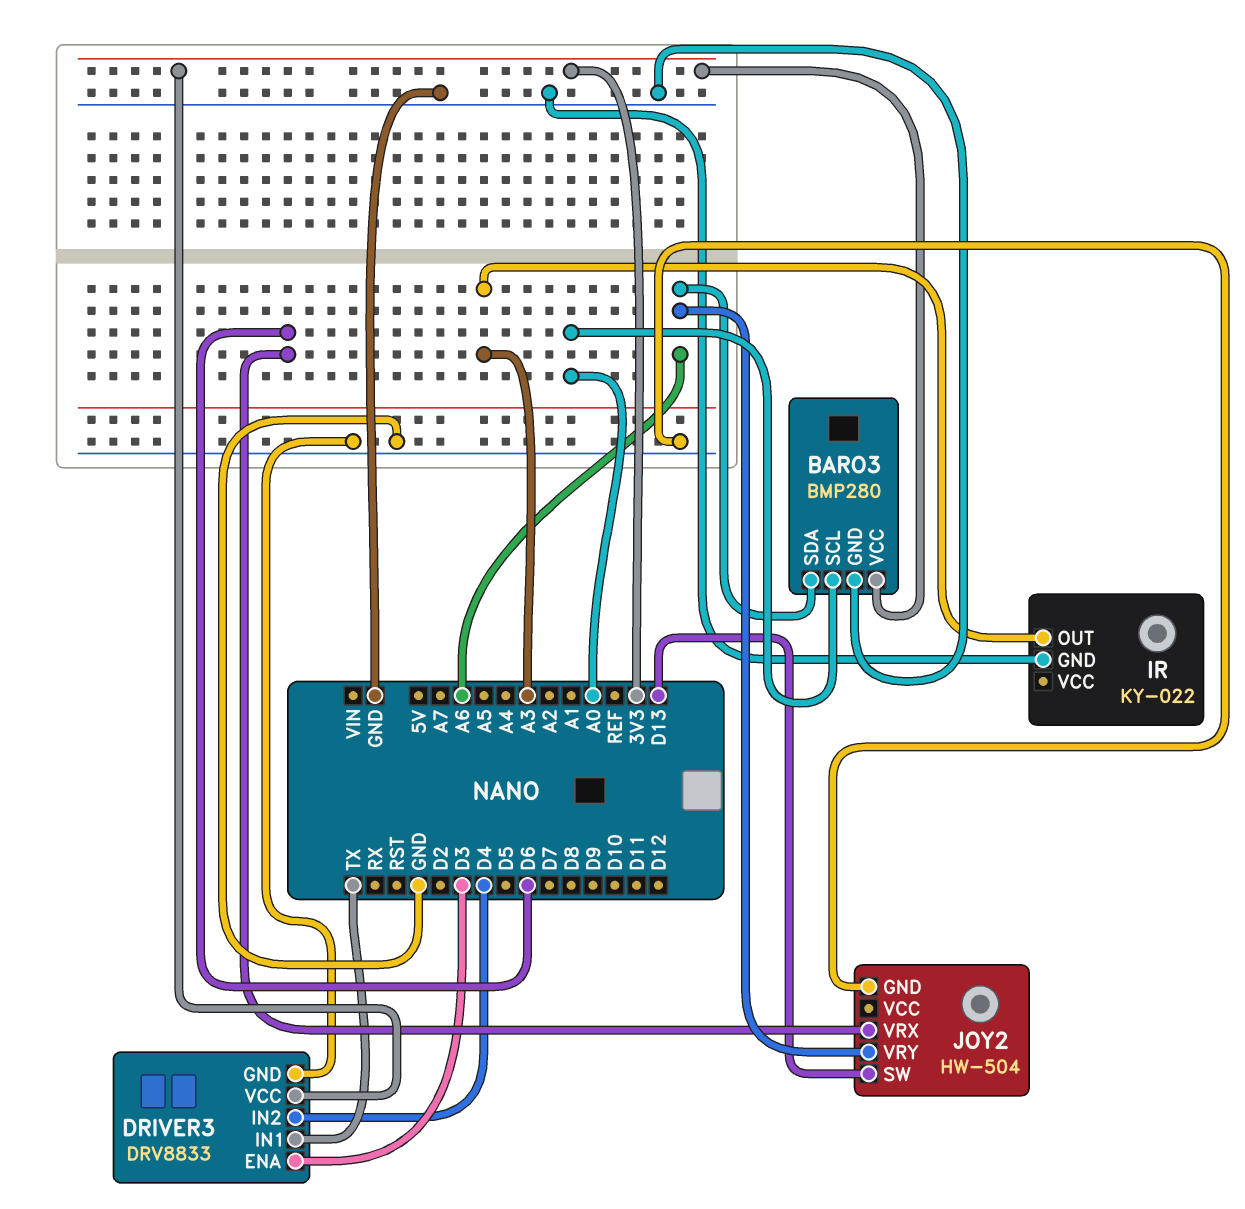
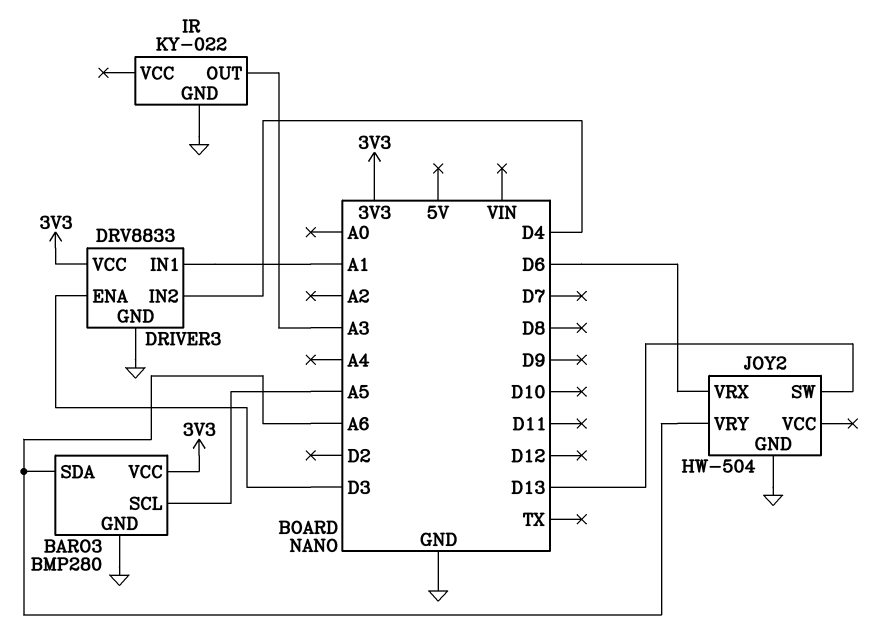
BARO3 pin SCL: A0 -> A5
DRIVER3 pin IN1: TX -> A1

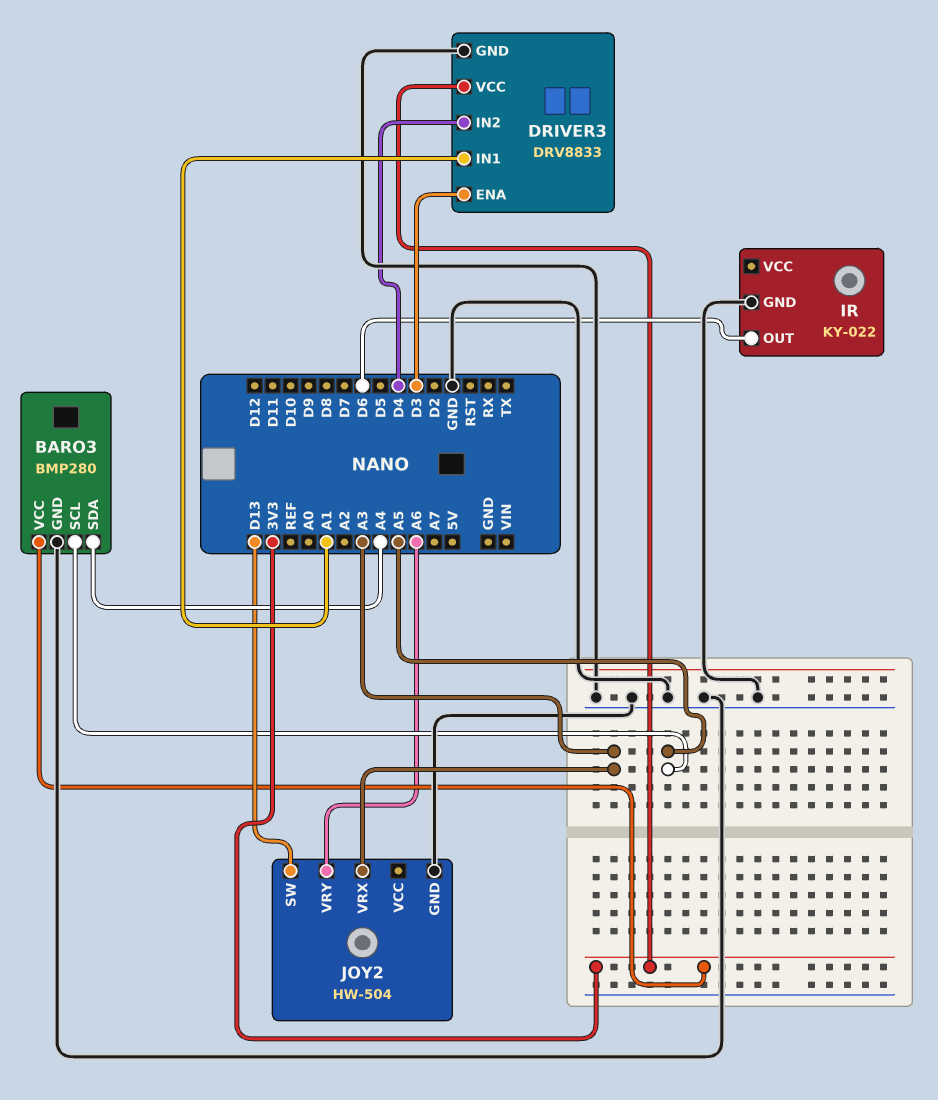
BARO3 pin SDA: A6 -> A4
IR pin OUT: A3 -> D6
JOY2 pin VRX: D6 -> A3

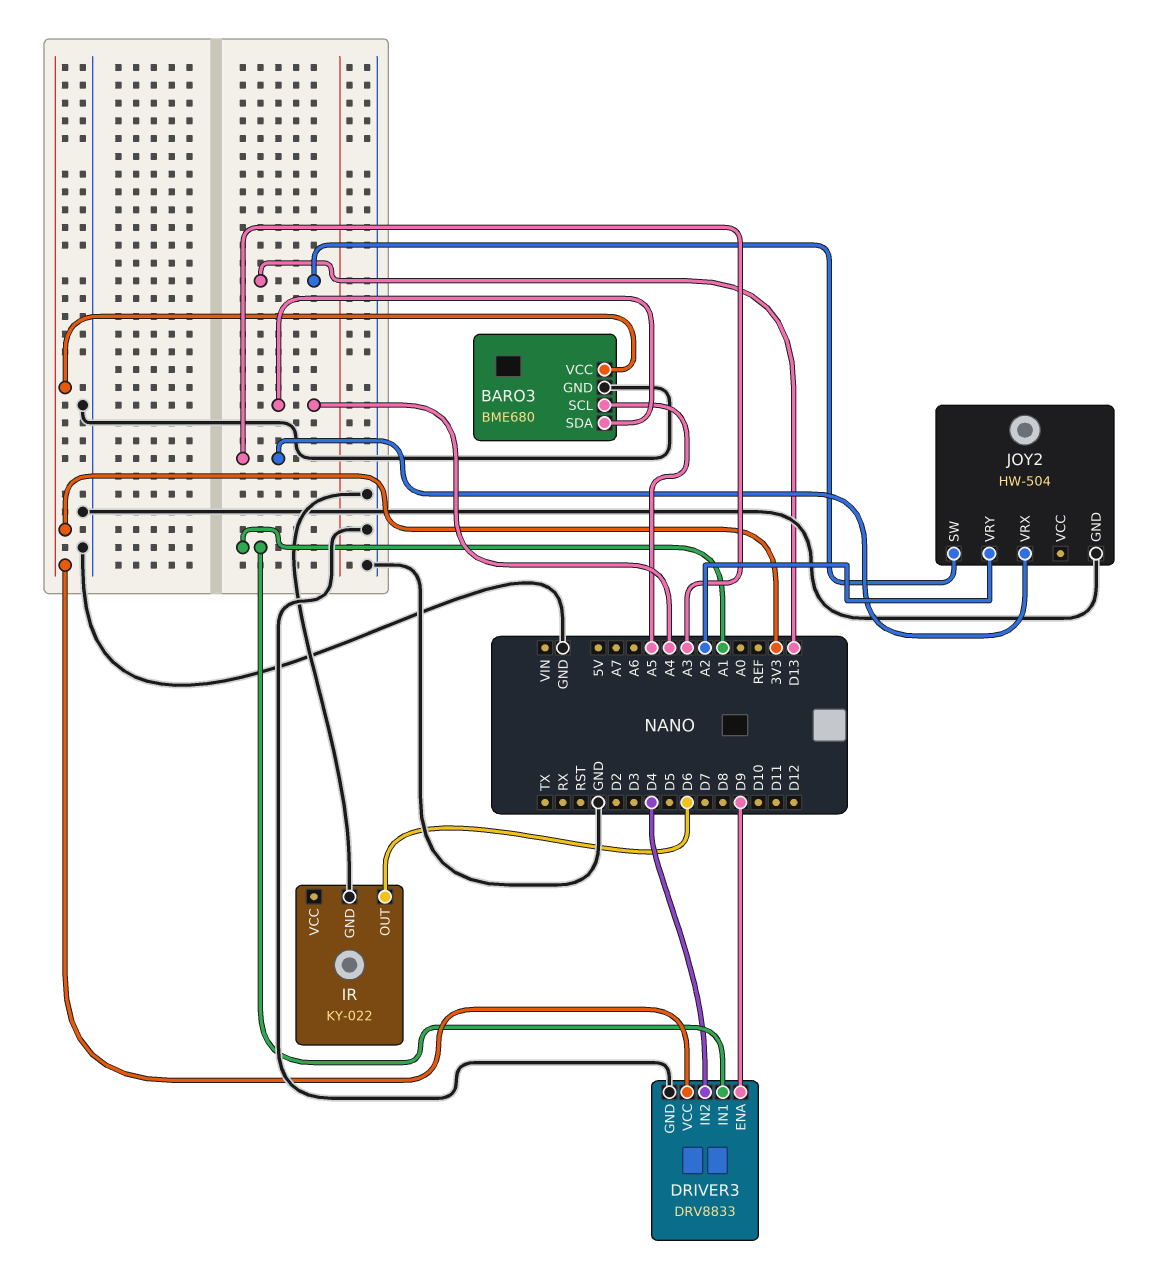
BARO3: BMP280 -> BME680
DRIVER3 pin ENA: D3 -> D9
JOY2 pin VRY: A6 -> A2

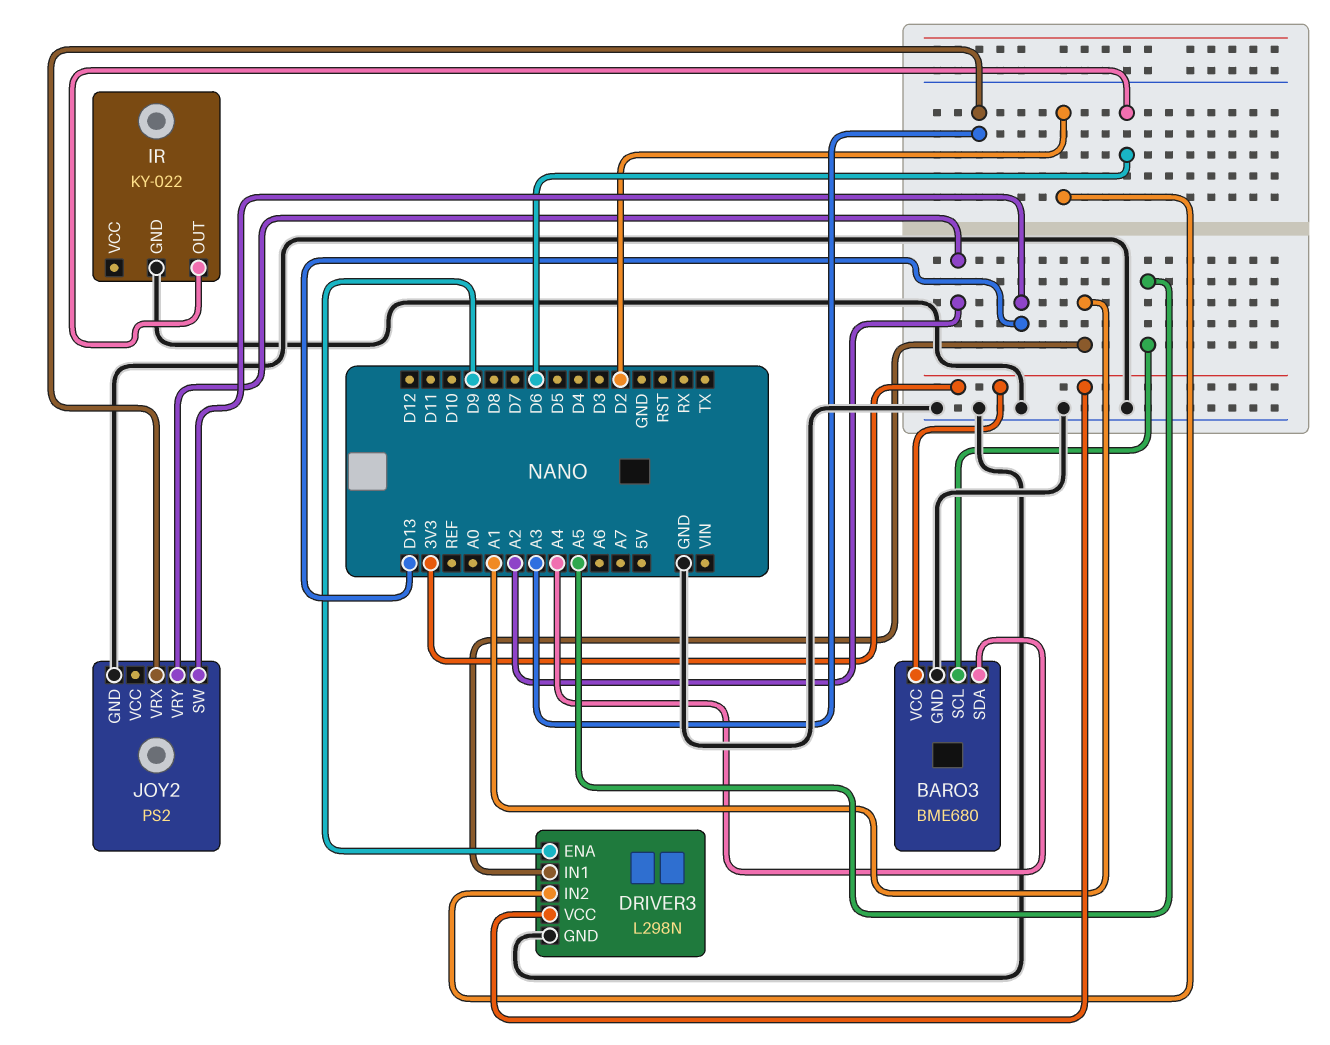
DRIVER3: DRV8833 -> L298N
DRIVER3 pin IN2: D4 -> D2
JOY2: HW-504 -> PS2

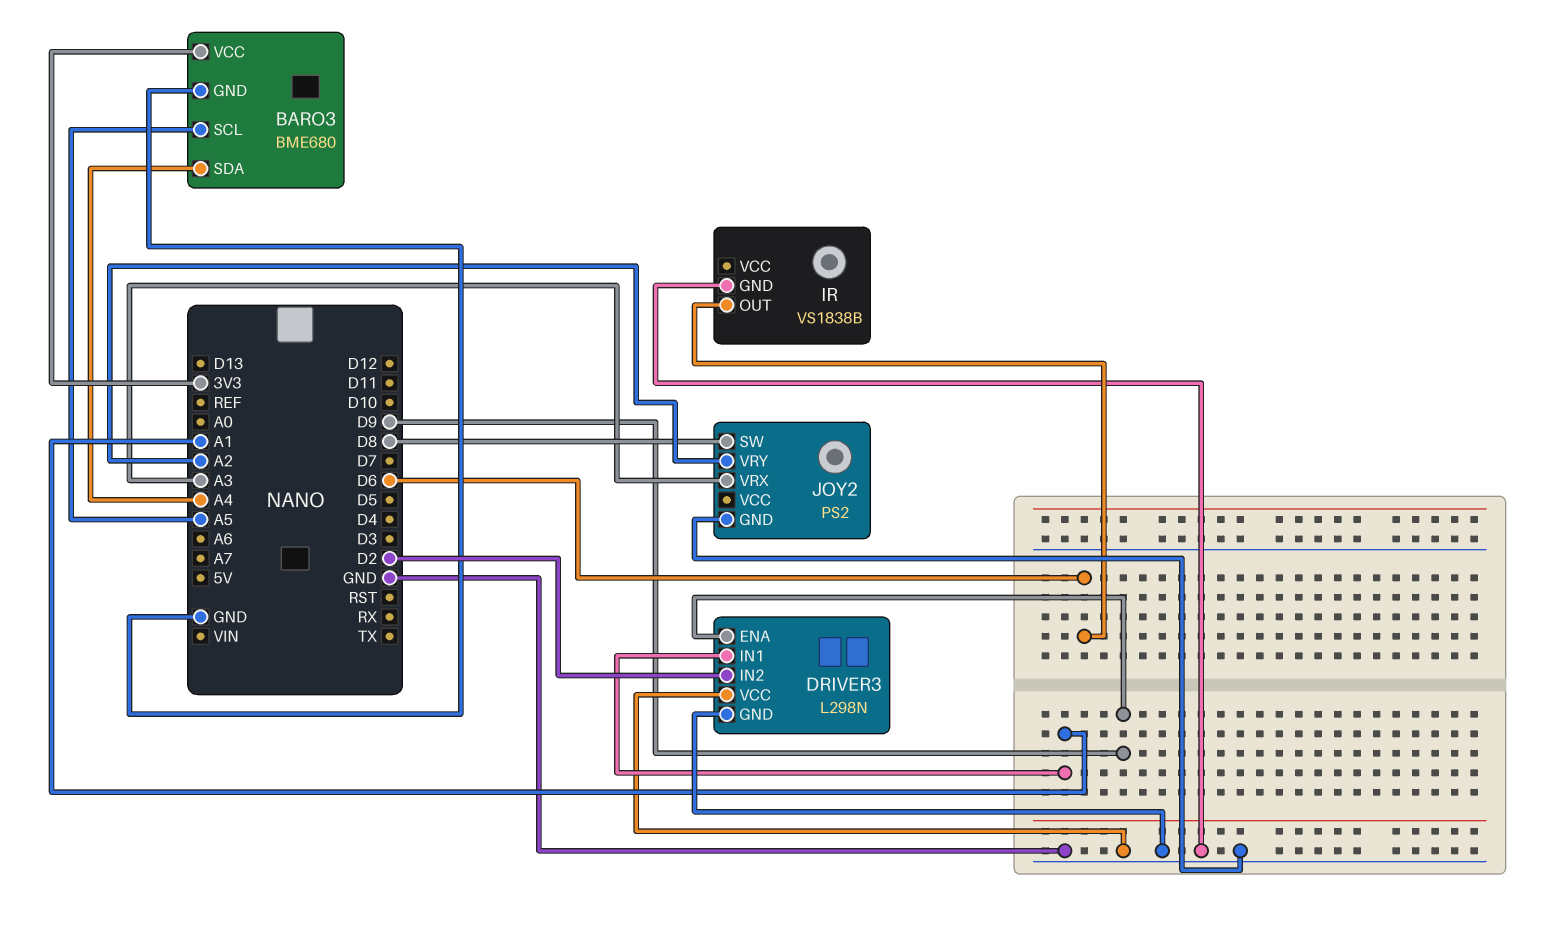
DRIVER3 pin VCC: 3V3 -> GND
IR: KY-022 -> VS1838B
JOY2 pin SW: D13 -> D8

